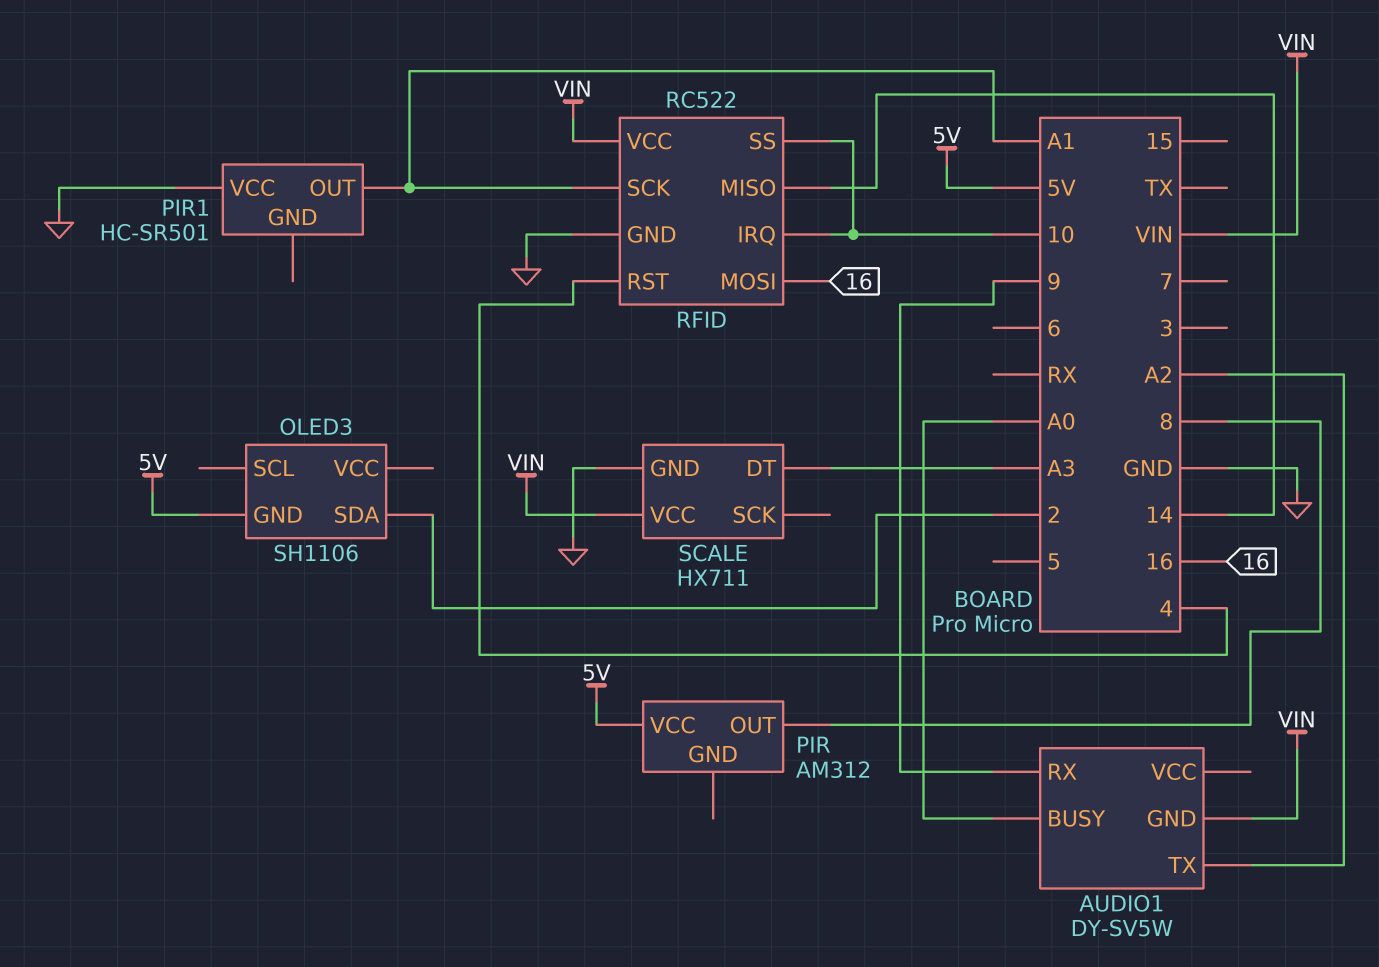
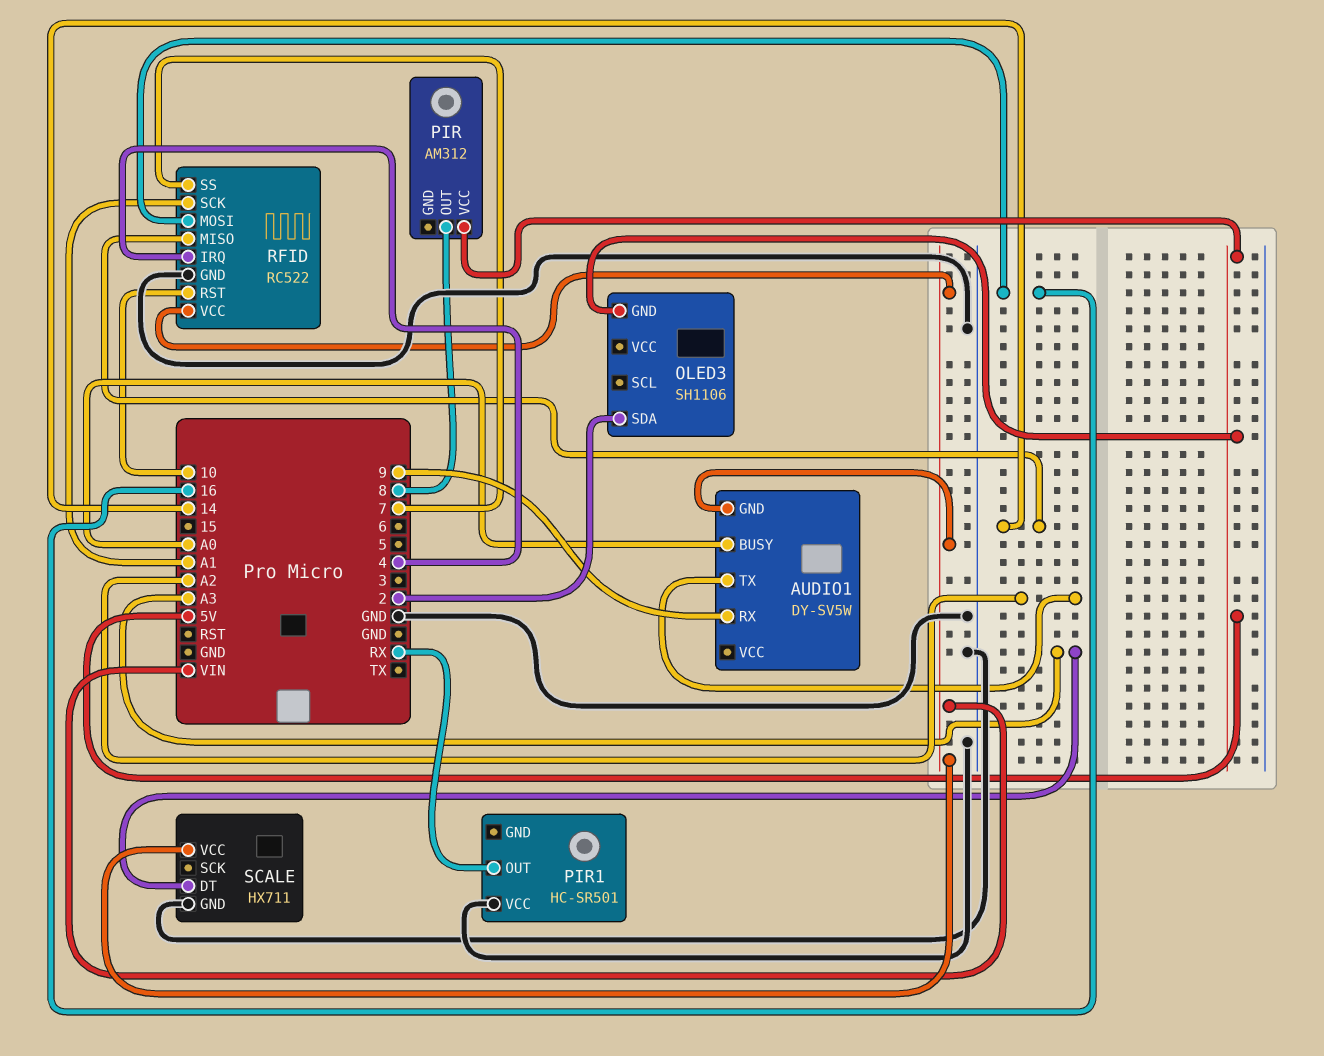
PIR1 pin OUT: A1 -> RX
RFID pin IRQ: 10 -> 4
RFID pin RST: 4 -> 10
RFID pin SS: 10 -> 7

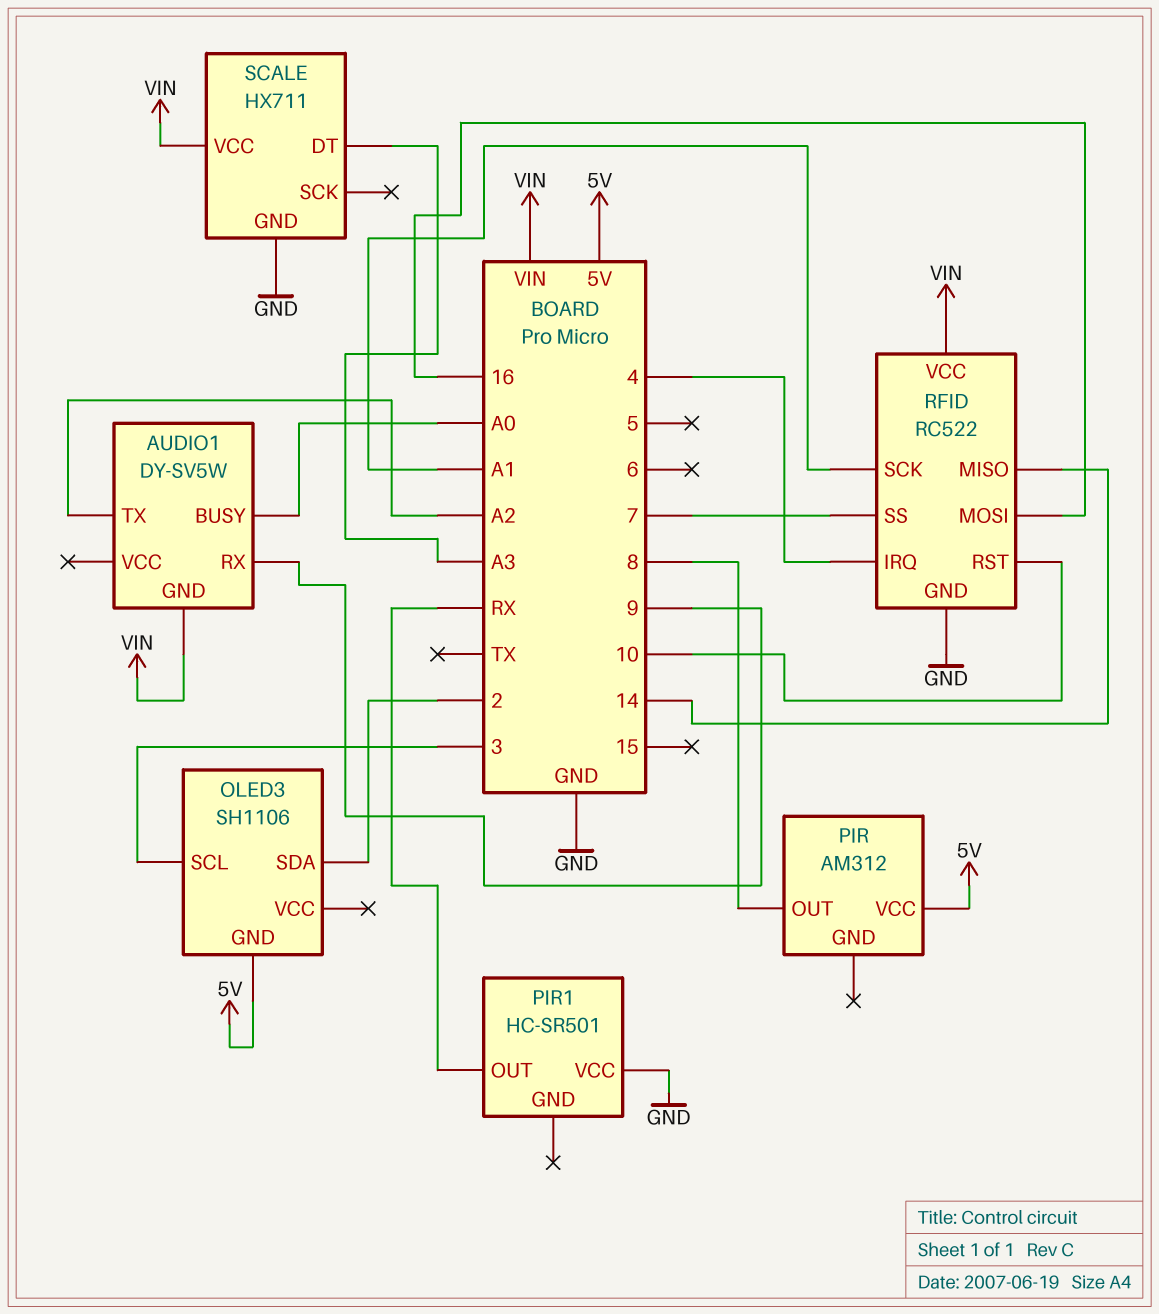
OLED3 pin SCL: none -> 3

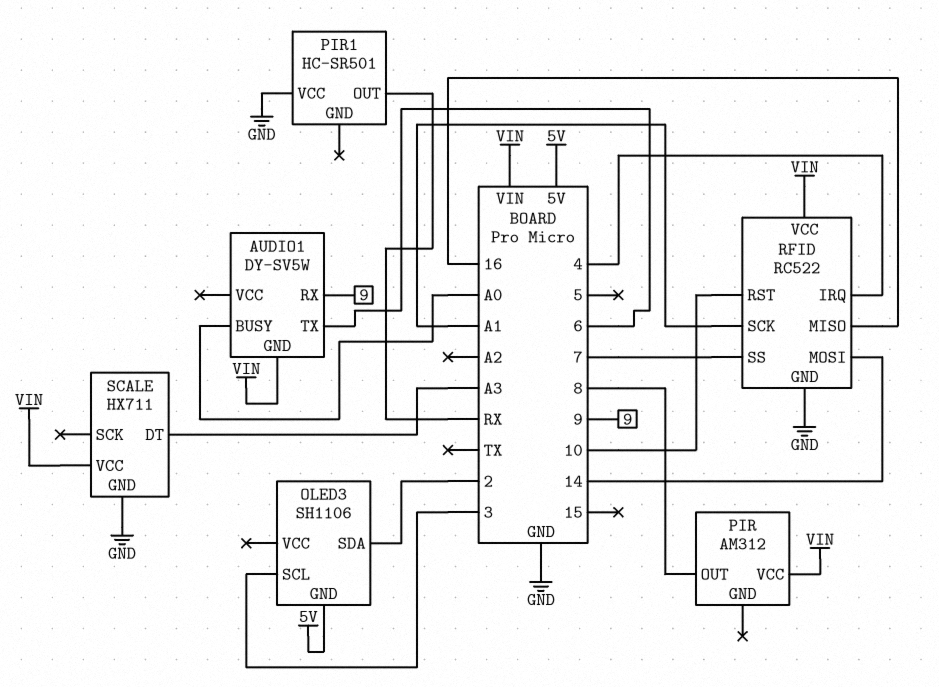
AUDIO1 pin TX: A2 -> 6
PIR pin VCC: 5V -> VIN
RFID pin MISO: 14 -> 16
RFID pin MOSI: 16 -> 14

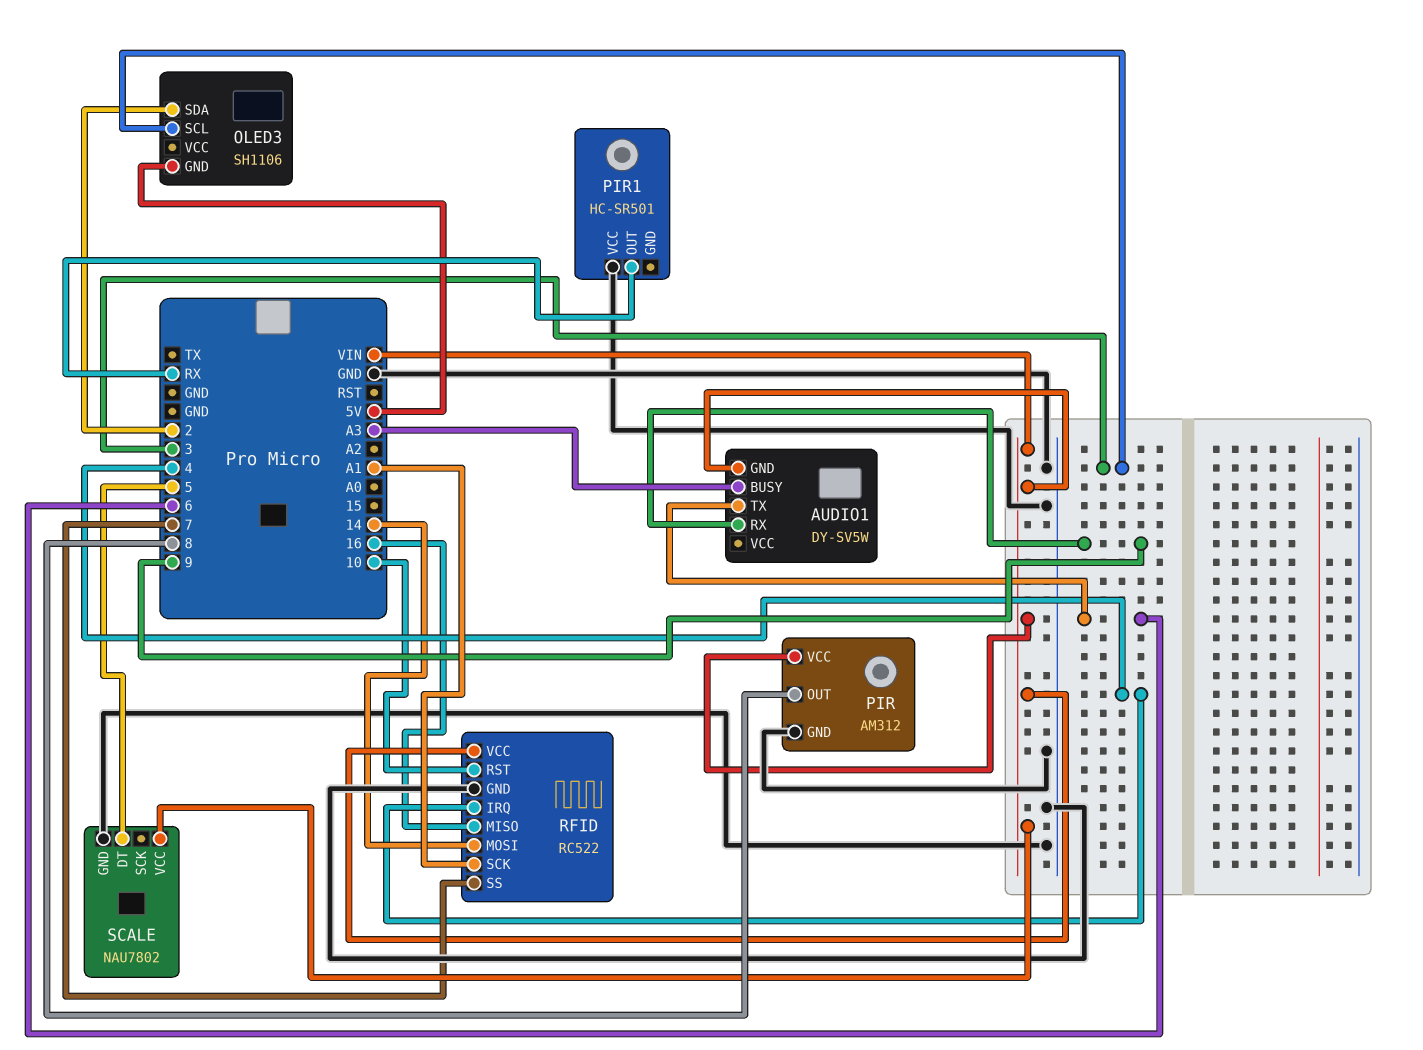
AUDIO1 pin BUSY: A0 -> A3
PIR pin GND: none -> GND
SCALE: HX711 -> NAU7802
SCALE pin DT: A3 -> 5

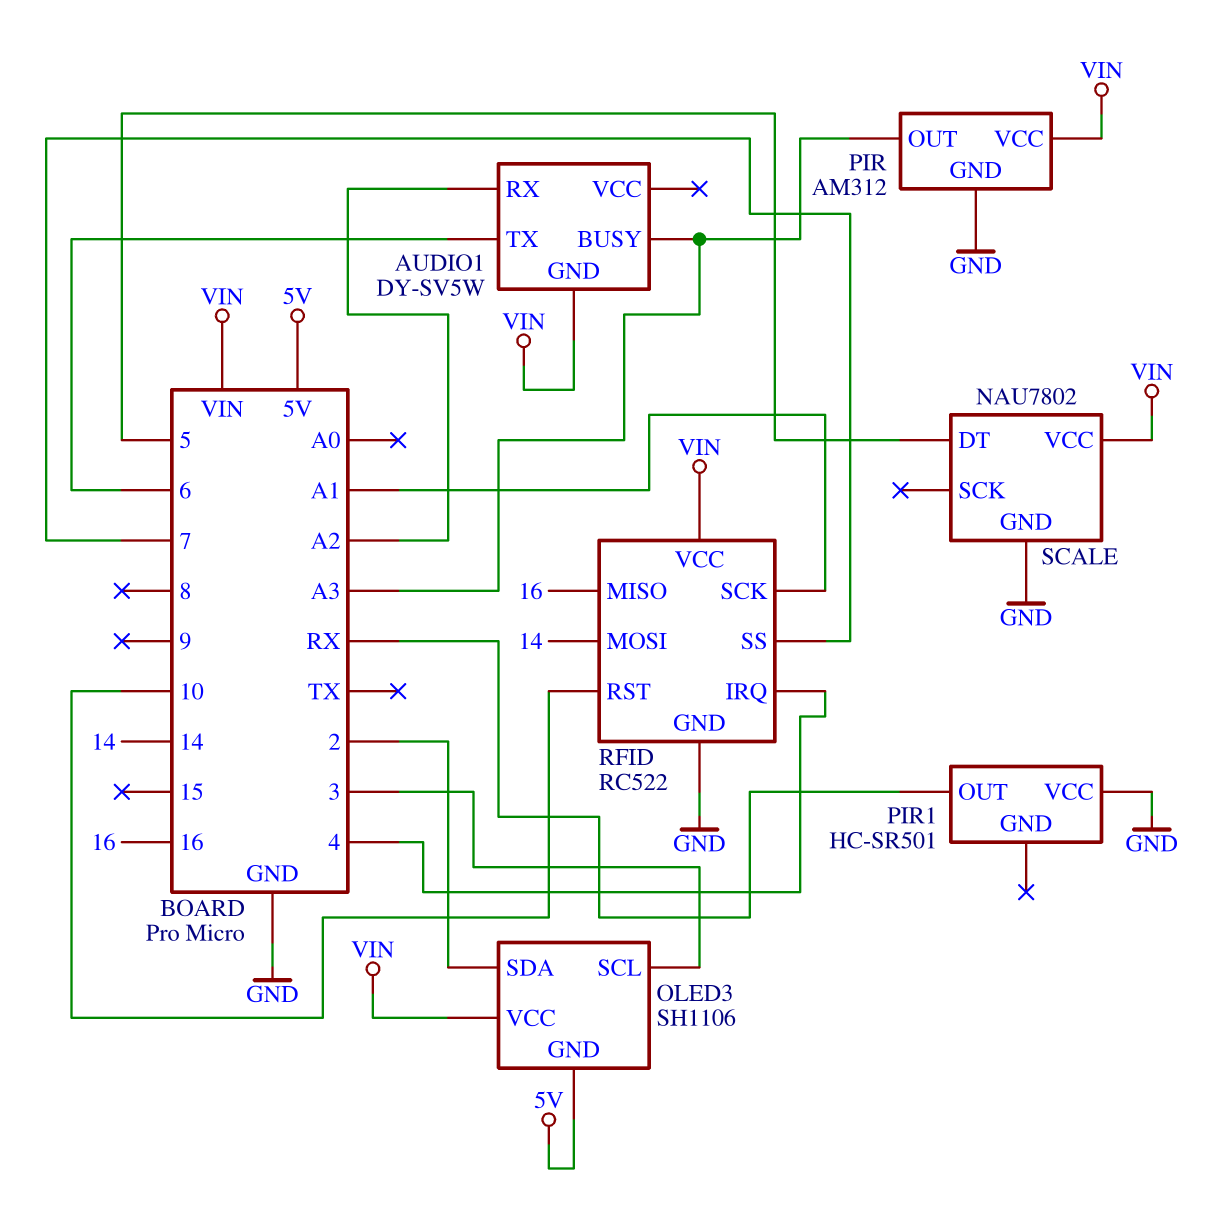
AUDIO1 pin RX: 9 -> A2
OLED3 pin VCC: none -> VIN
PIR pin OUT: 8 -> A3

